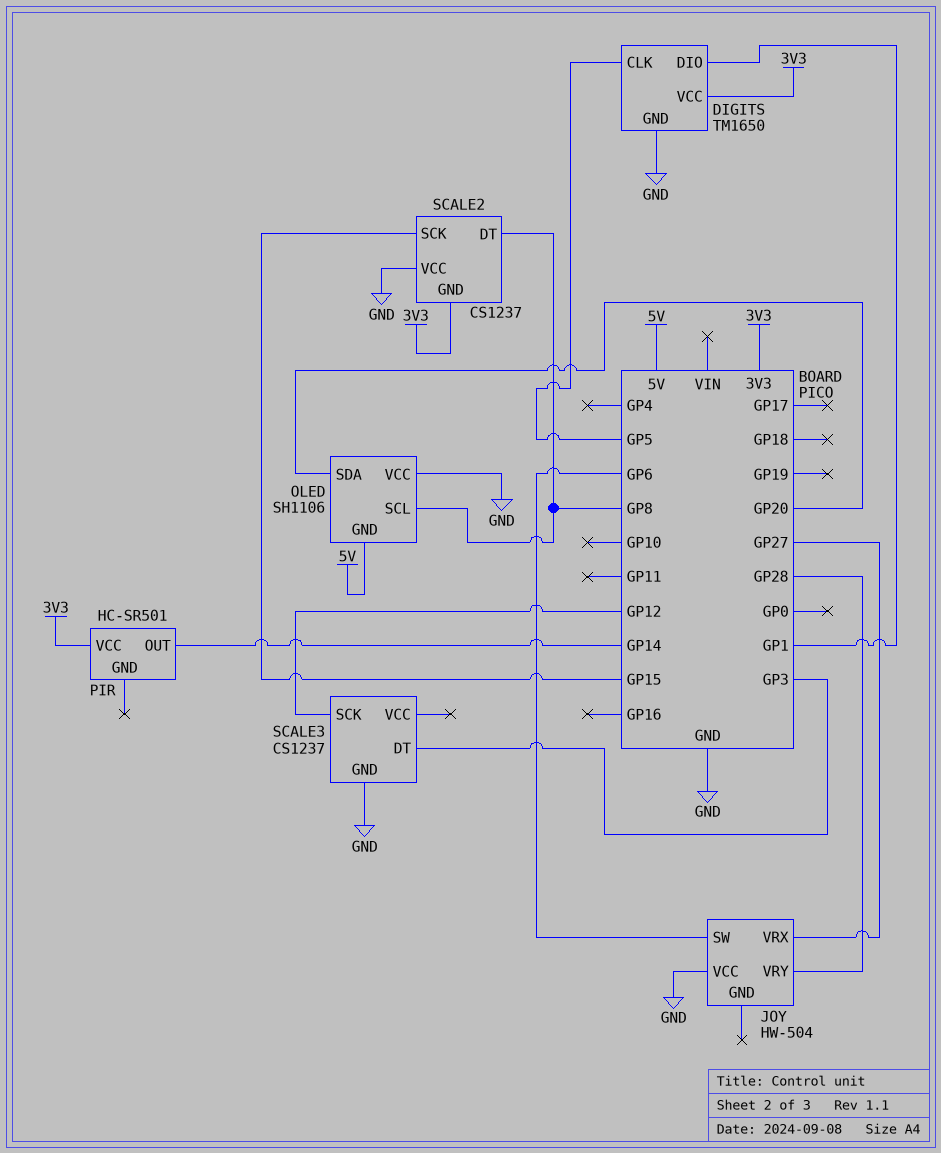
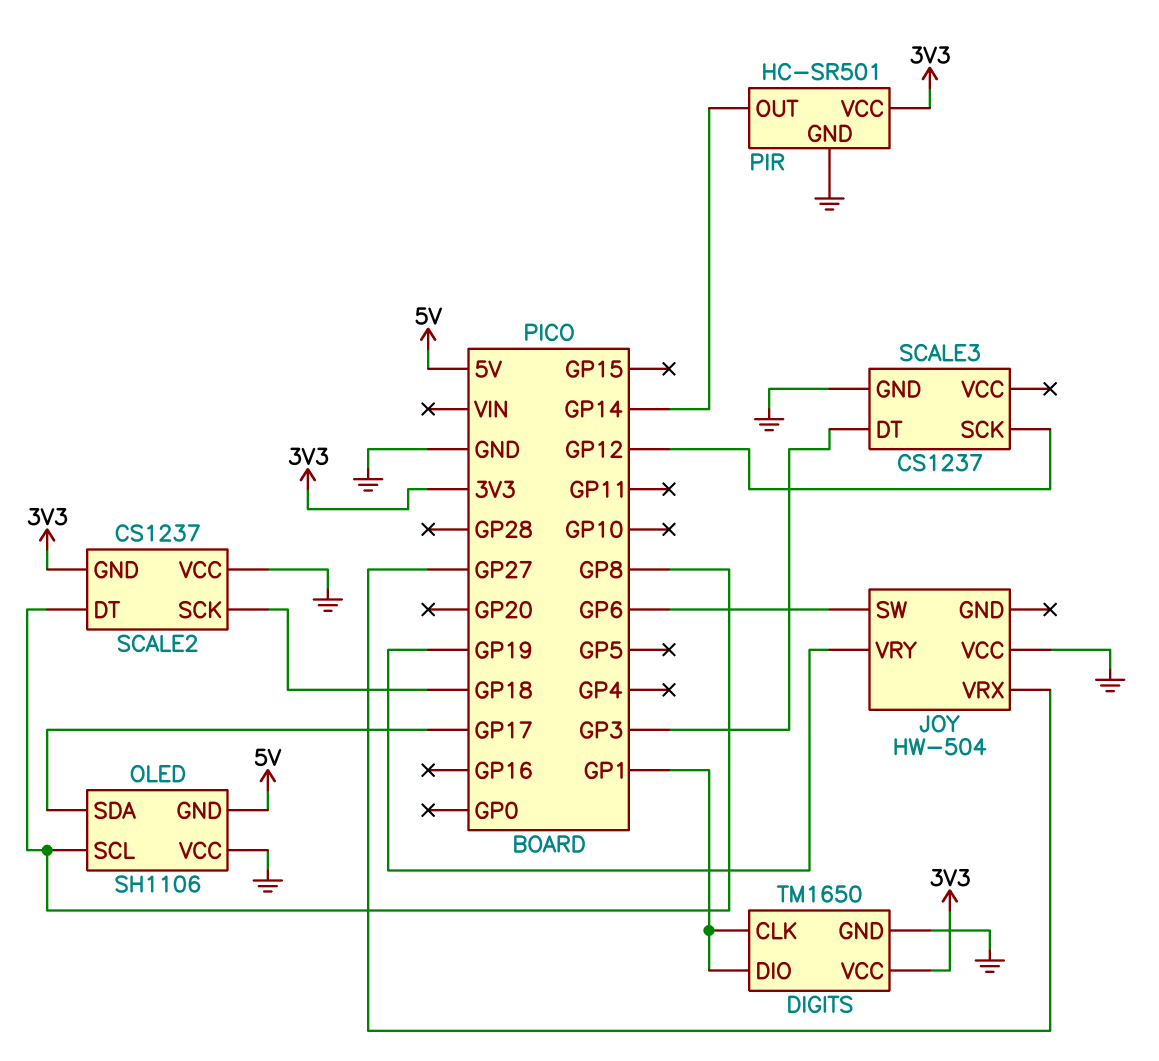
DIGITS pin CLK: GP5 -> GP1
JOY pin VRY: GP28 -> GP19
OLED pin SDA: GP20 -> GP17
PIR pin GND: none -> GND
SCALE2 pin SCK: GP15 -> GP18

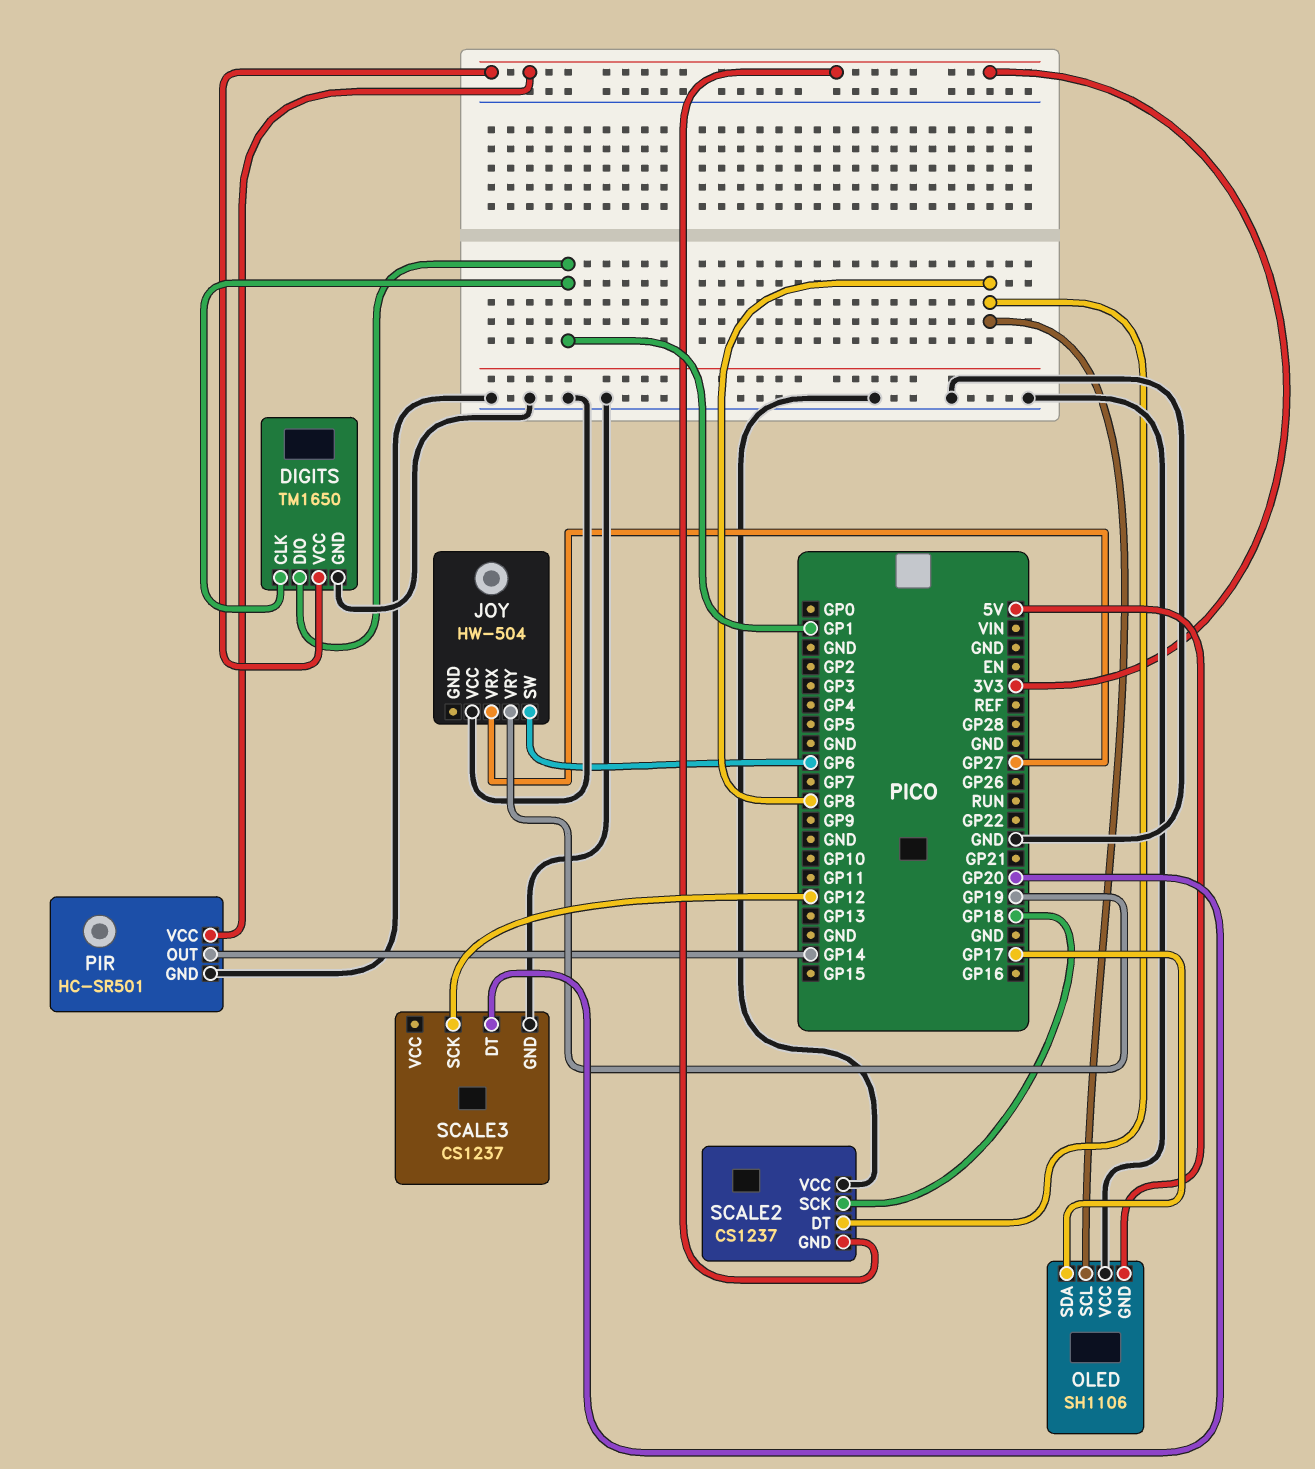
SCALE3 pin DT: GP3 -> GP20

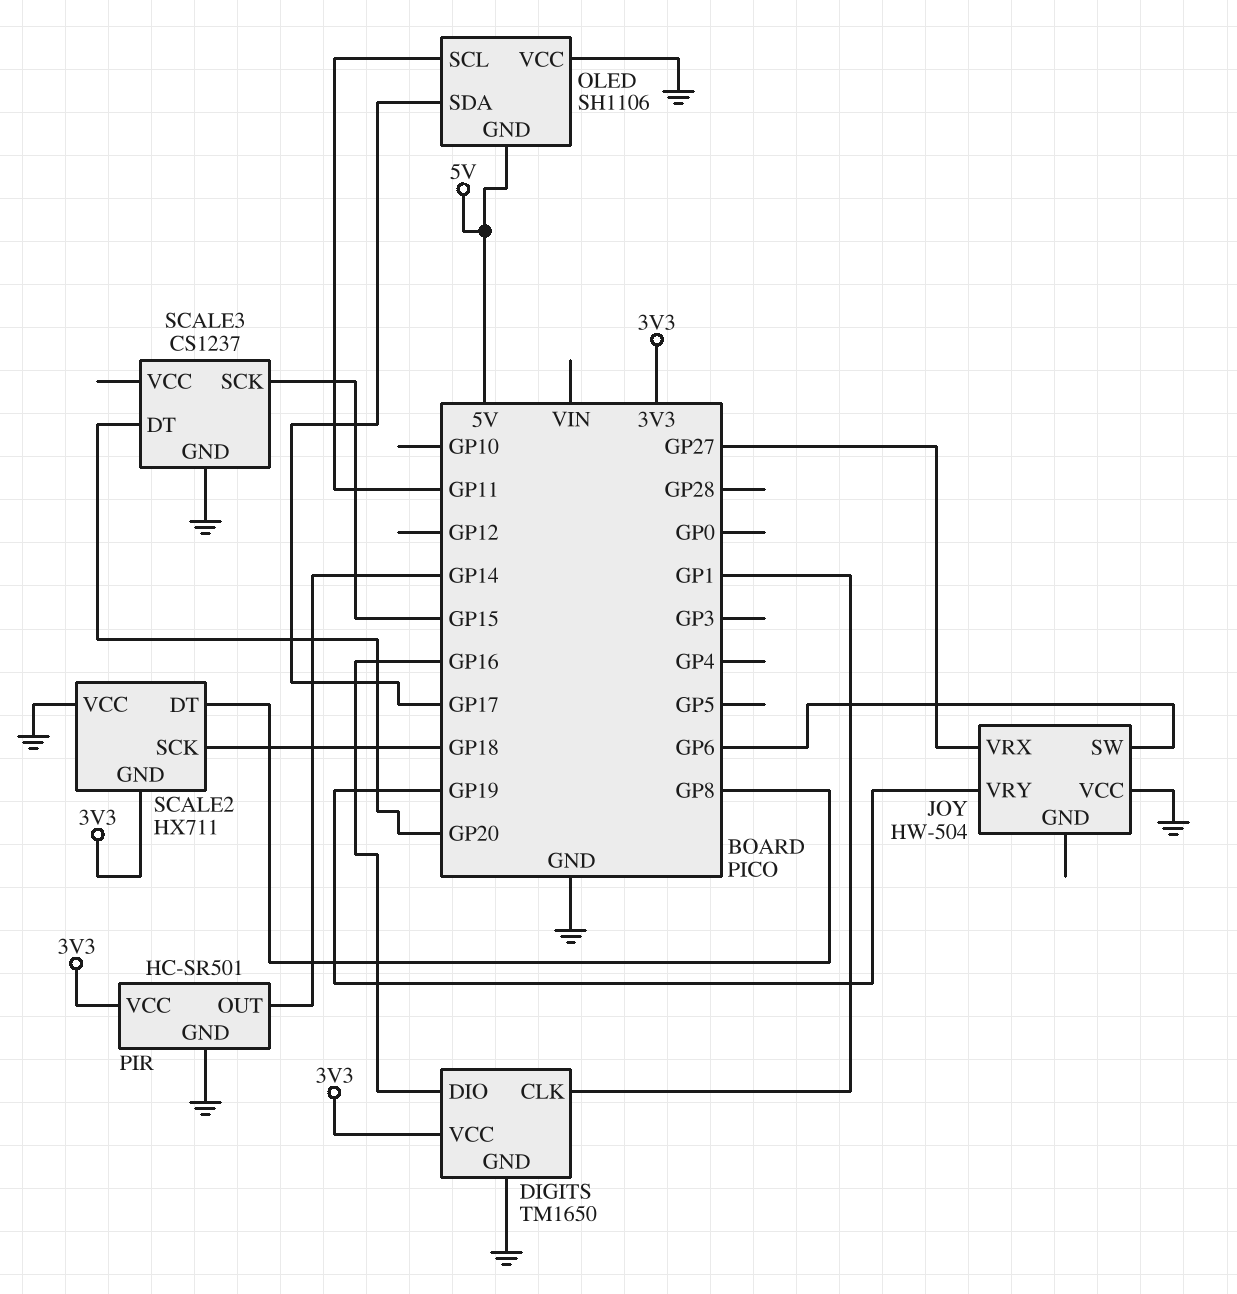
DIGITS pin DIO: GP1 -> GP16
OLED pin SCL: GP8 -> GP11
SCALE2: CS1237 -> HX711
SCALE3 pin SCK: GP12 -> GP15

